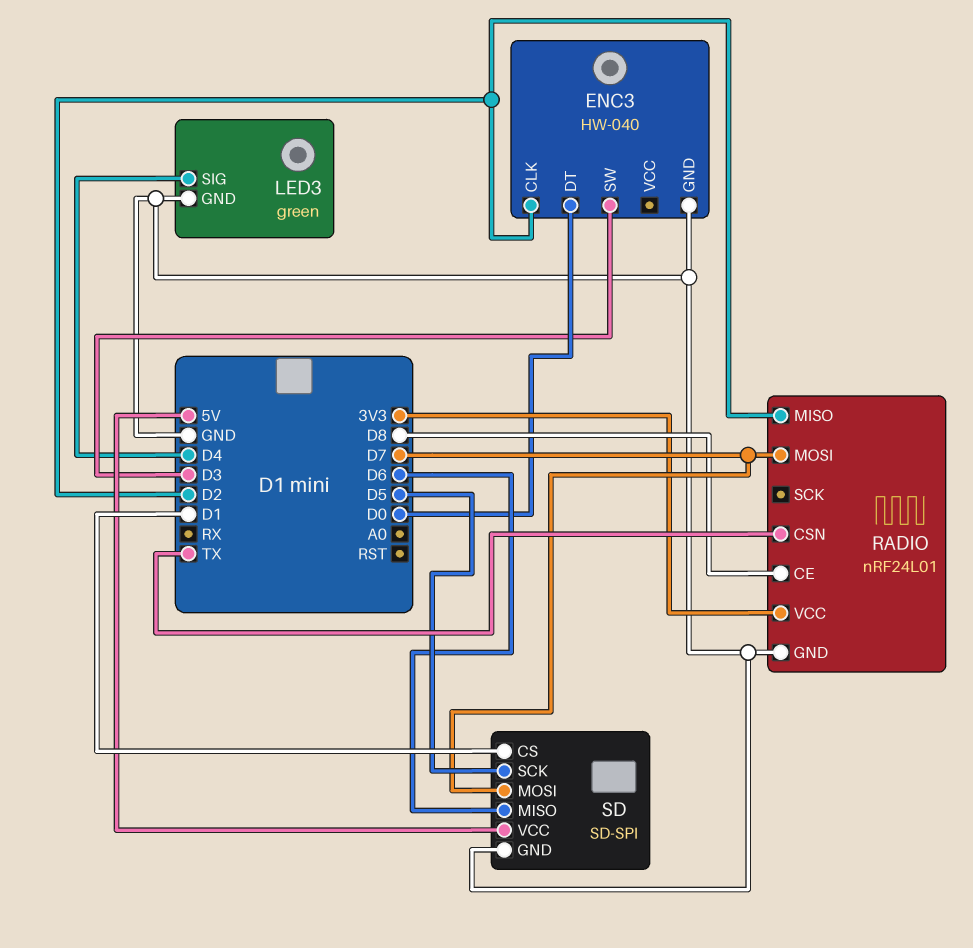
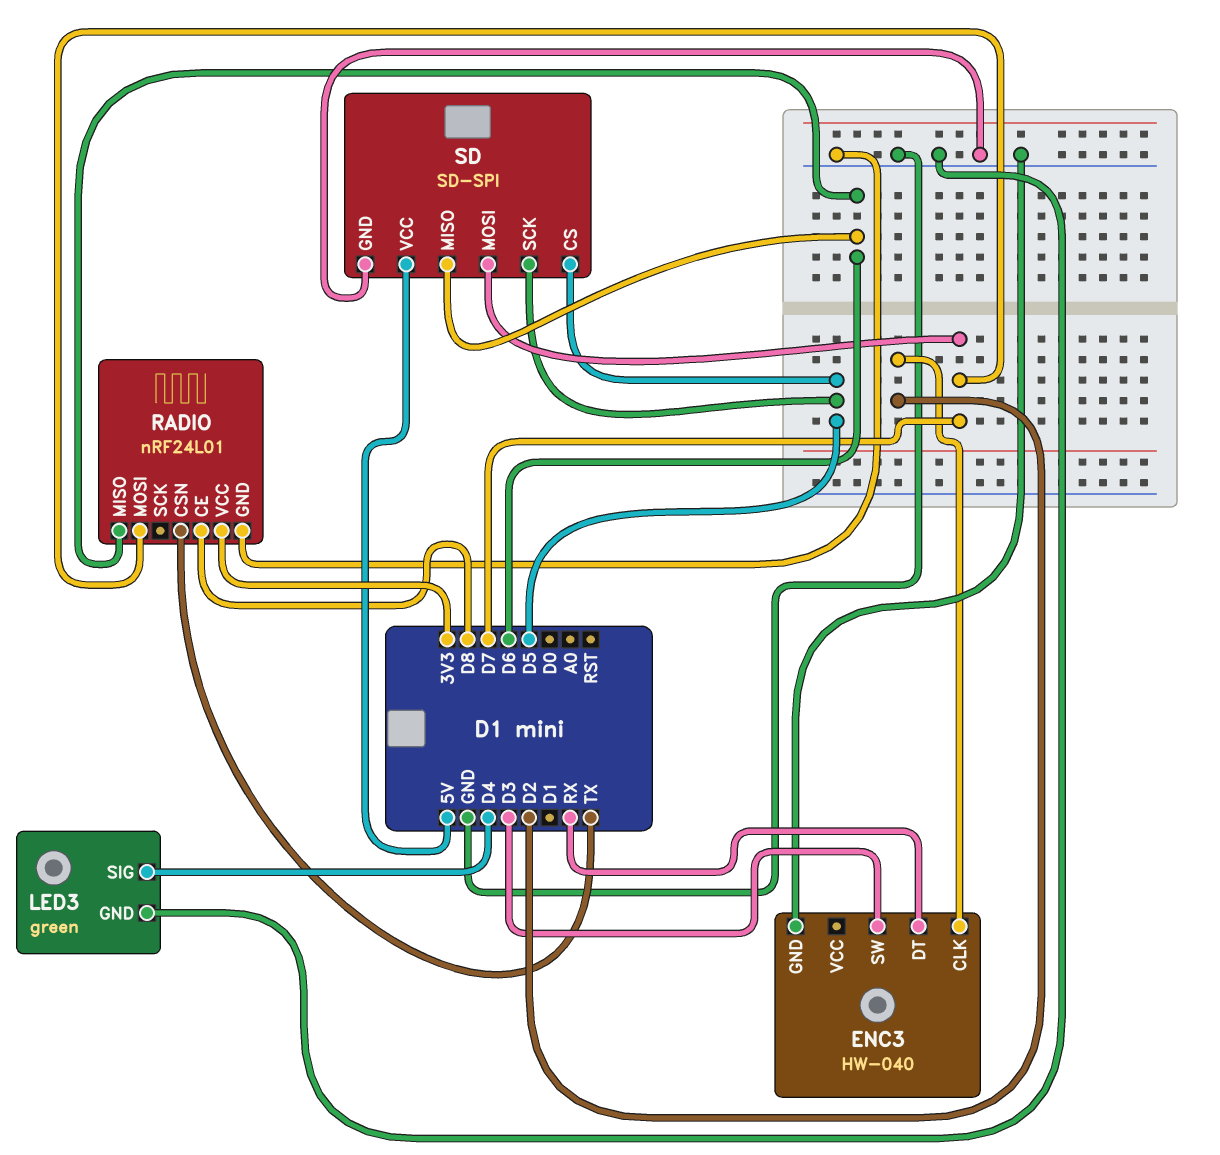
ENC3 pin DT: D0 -> RX
RADIO pin MISO: D2 -> D6
SD pin CS: D1 -> D5

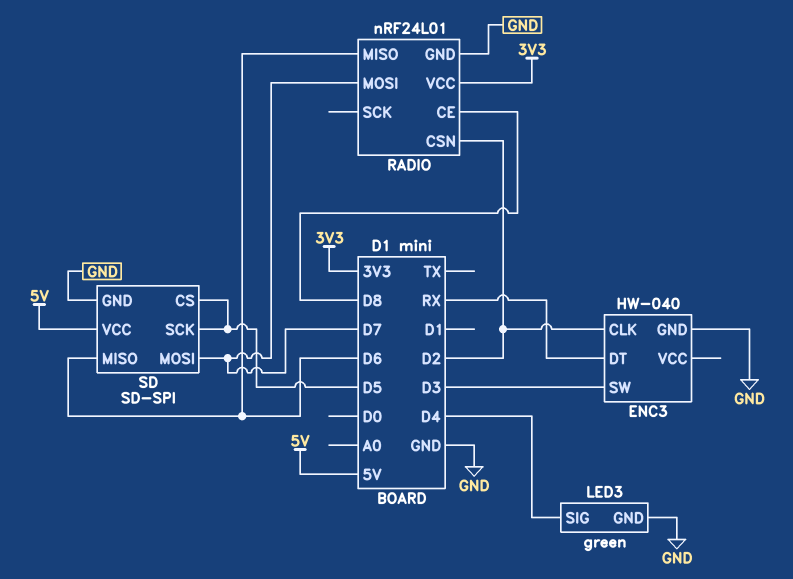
RADIO pin CSN: TX -> D2

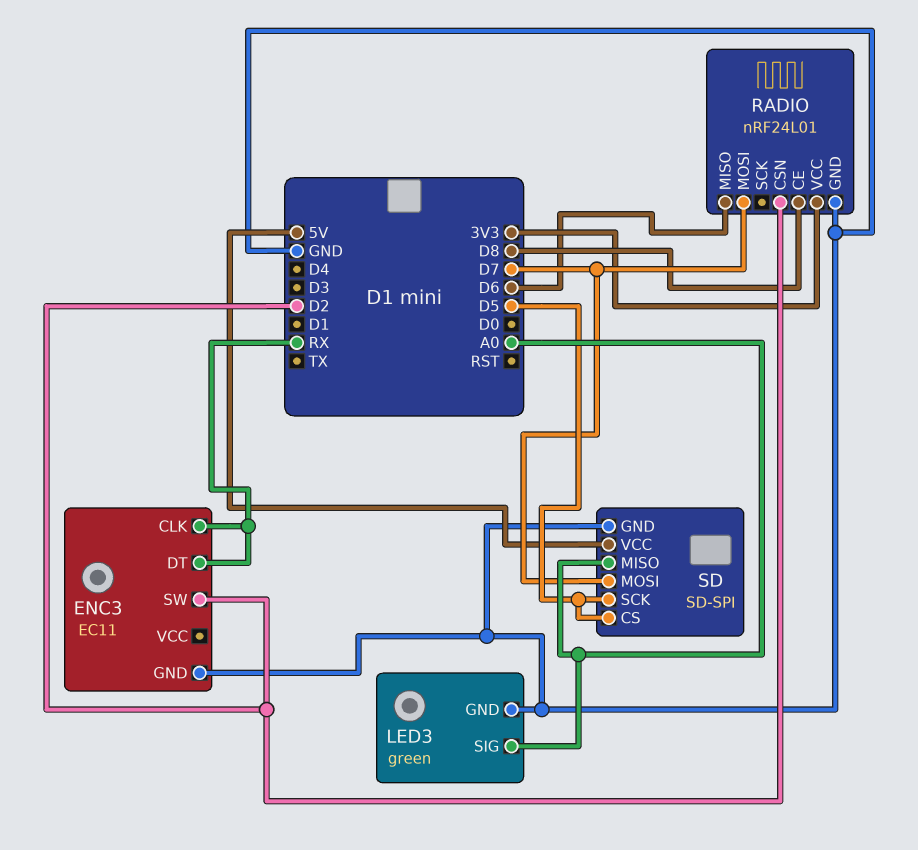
ENC3: HW-040 -> EC11
ENC3 pin CLK: D2 -> RX
ENC3 pin SW: D3 -> D2
LED3 pin SIG: D4 -> A0
SD pin MISO: D6 -> A0

